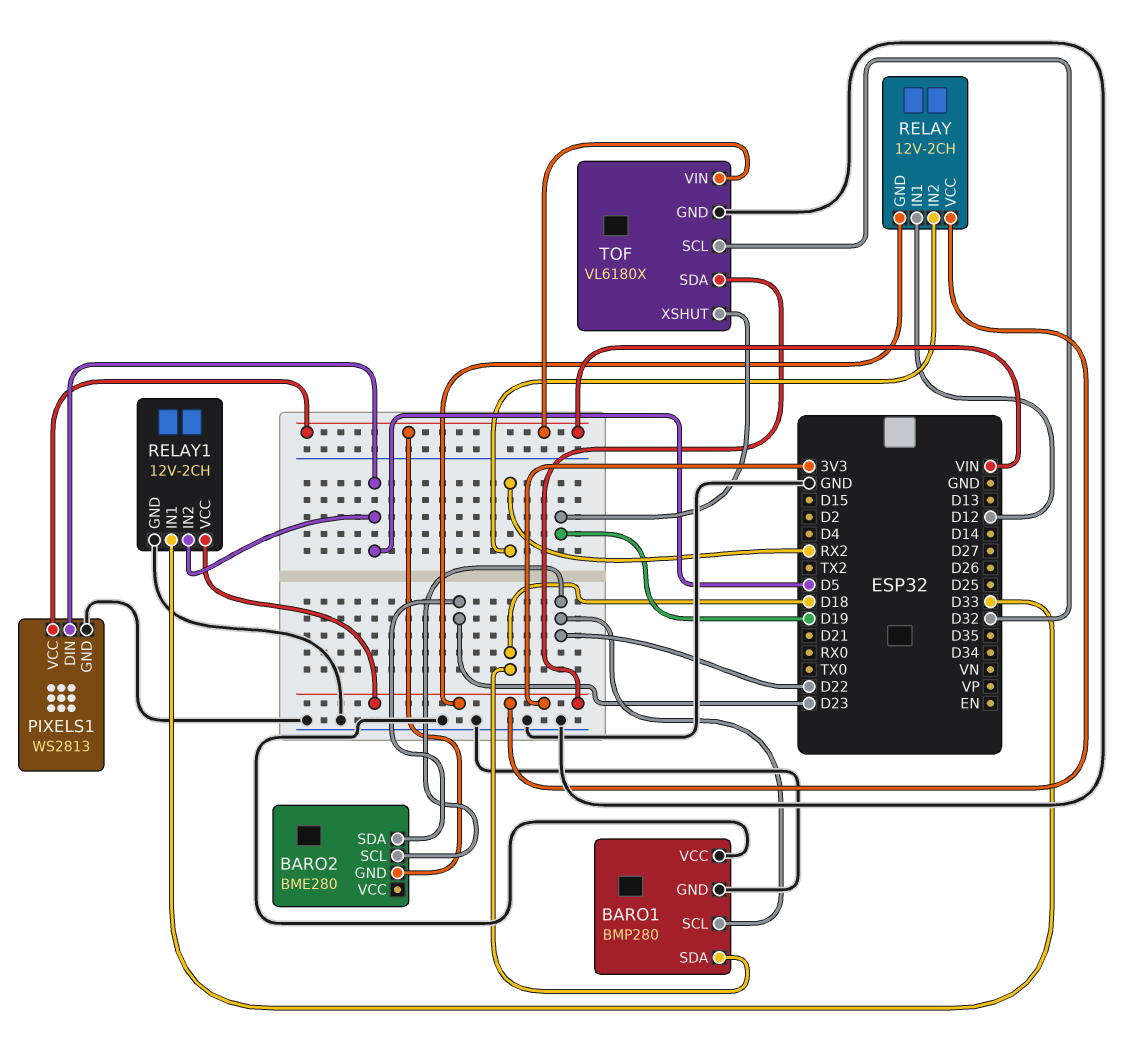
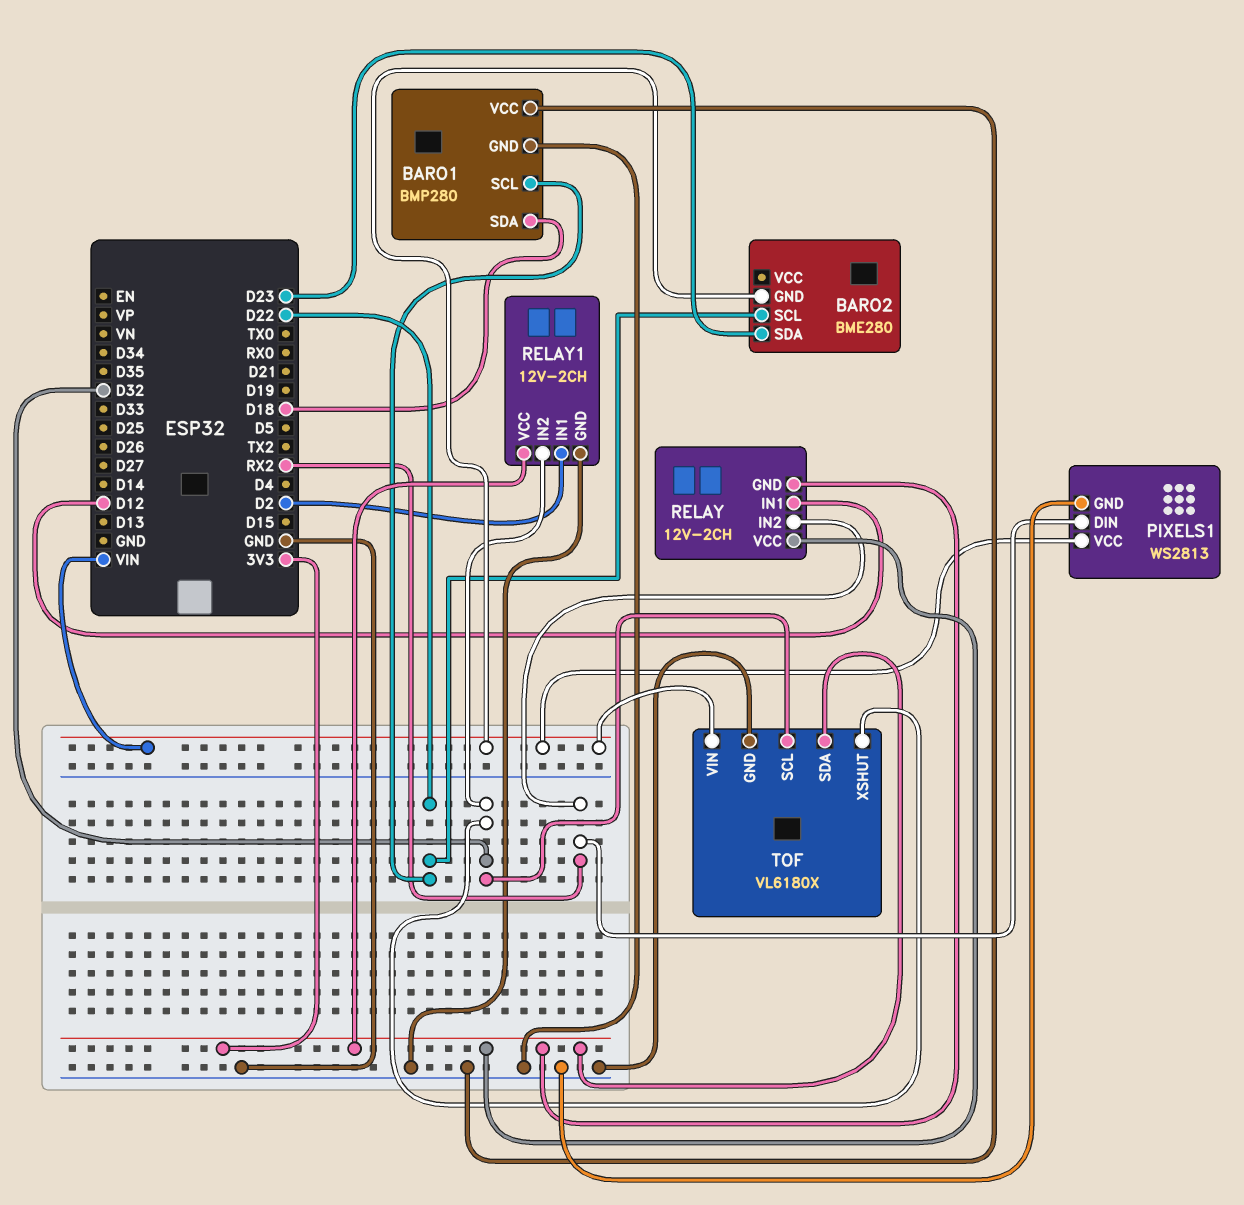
PIXELS1 pin DIN: D5 -> RX2
RELAY1 pin IN1: D33 -> D2
RELAY1 pin IN2: D5 -> D32
TOF pin XSHUT: D19 -> D32

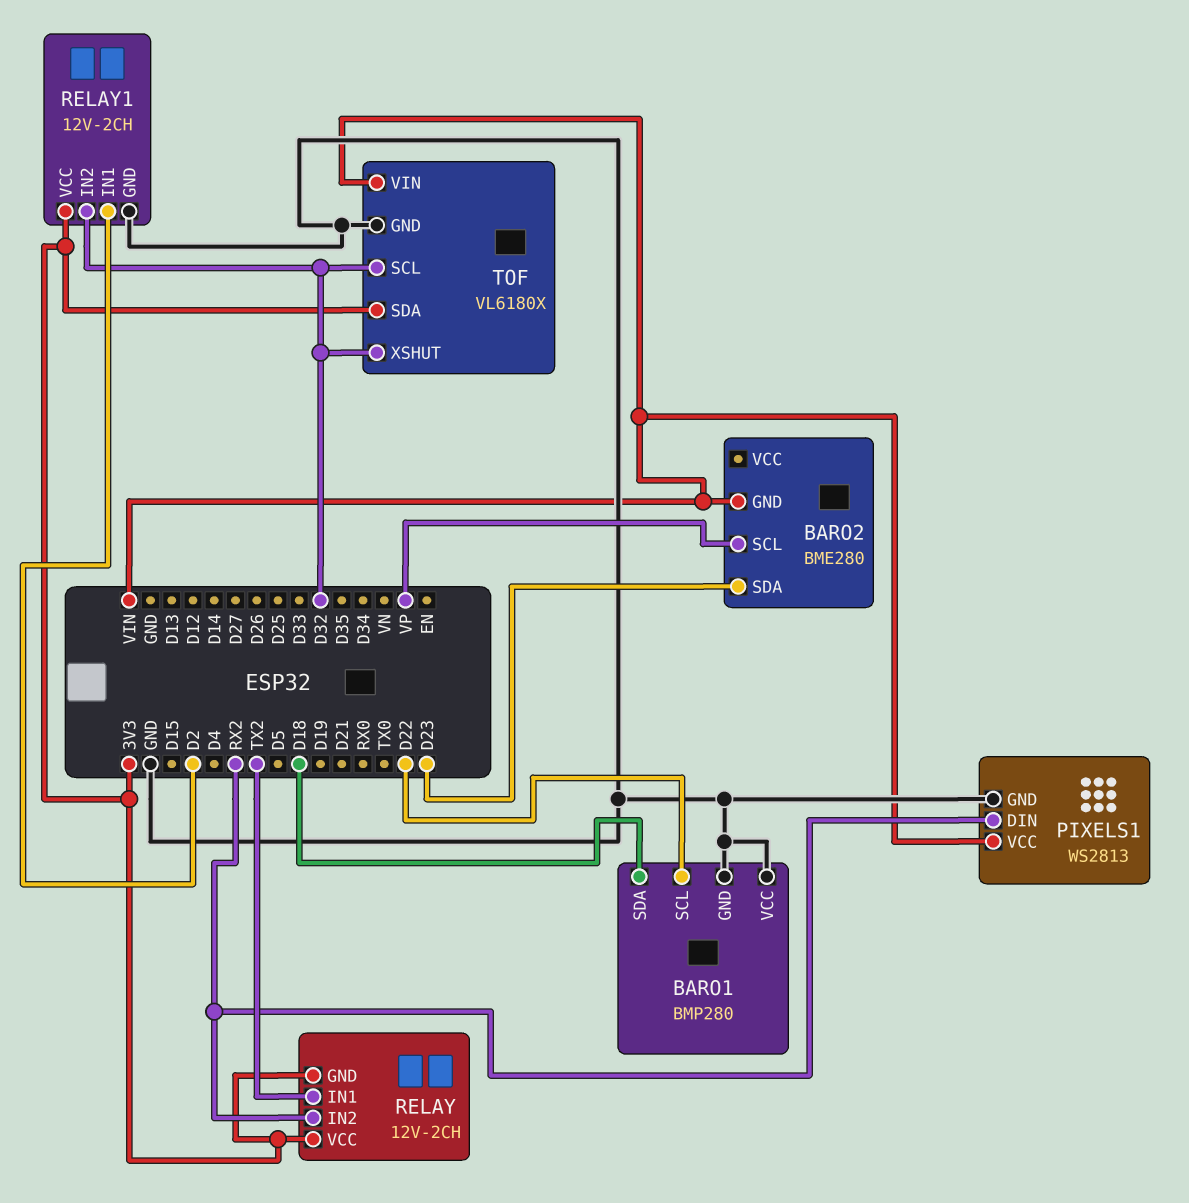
BARO2 pin SCL: D22 -> VP
RELAY pin IN1: D12 -> TX2

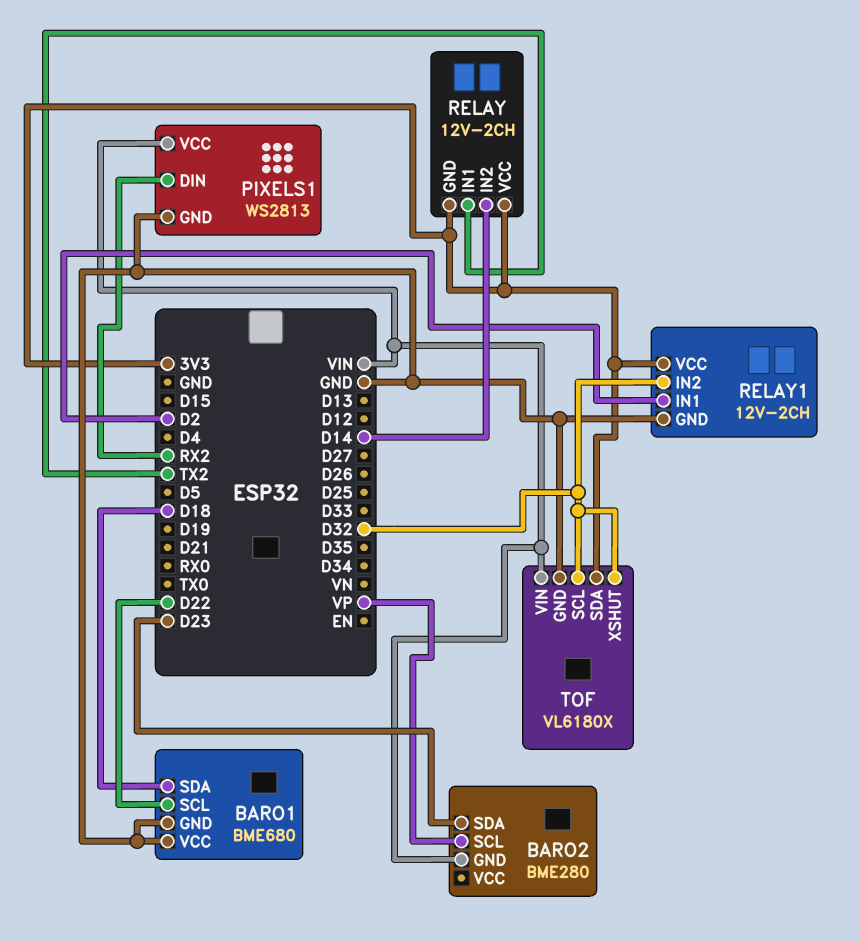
BARO1: BMP280 -> BME680
RELAY pin IN2: RX2 -> D14

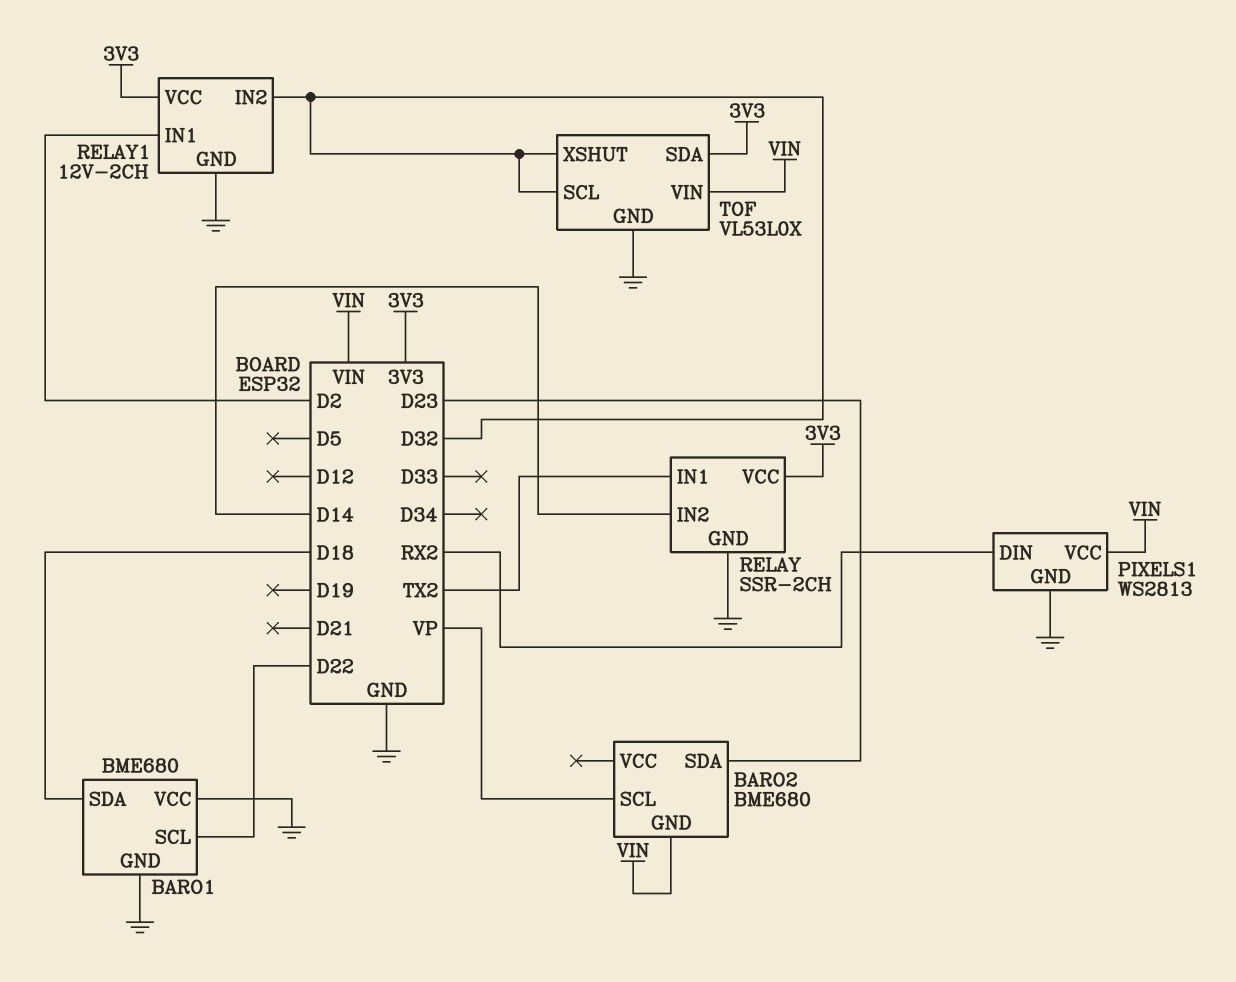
BARO2: BME280 -> BME680
RELAY: 12V-2CH -> SSR-2CH
RELAY pin GND: 3V3 -> GND
TOF: VL6180X -> VL53L0X

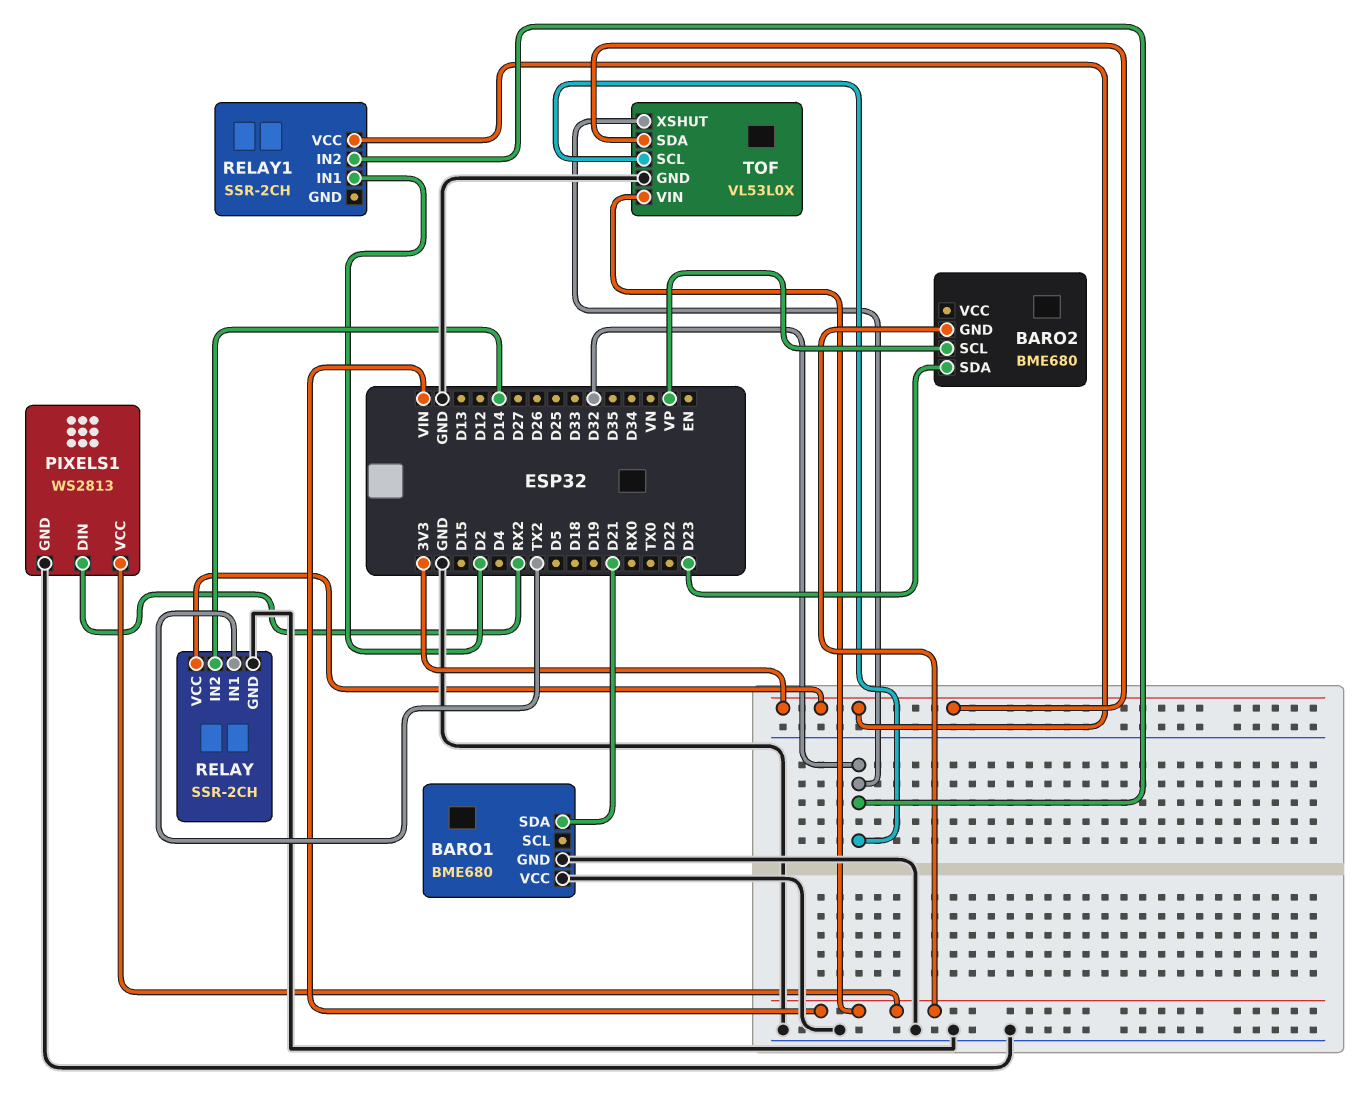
BARO1 pin SCL: D22 -> none
BARO1 pin SDA: D18 -> D21
RELAY1: 12V-2CH -> SSR-2CH
RELAY1 pin GND: GND -> none

